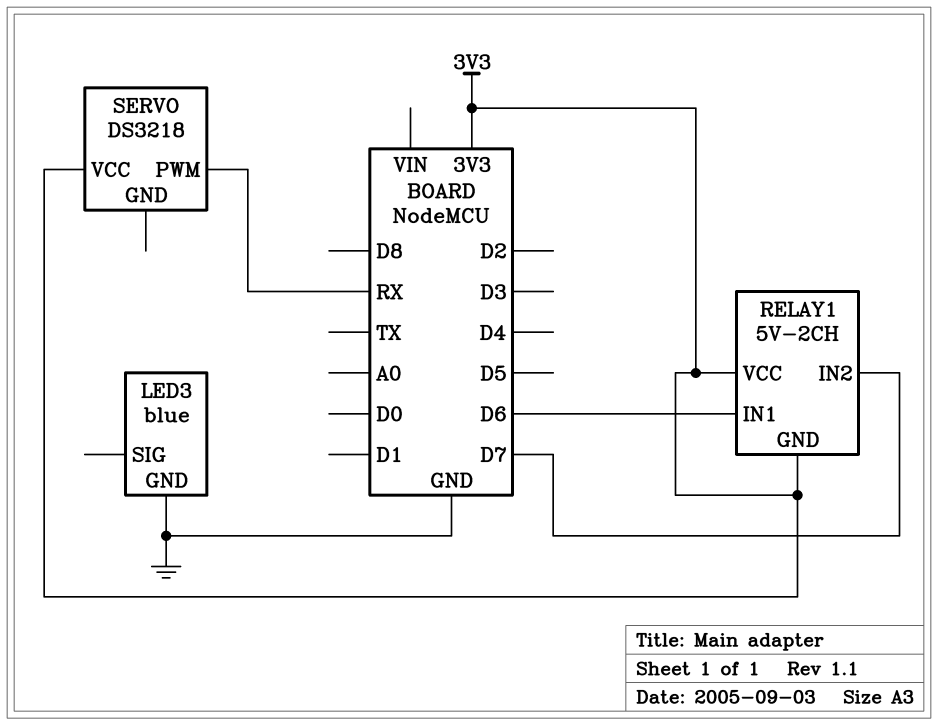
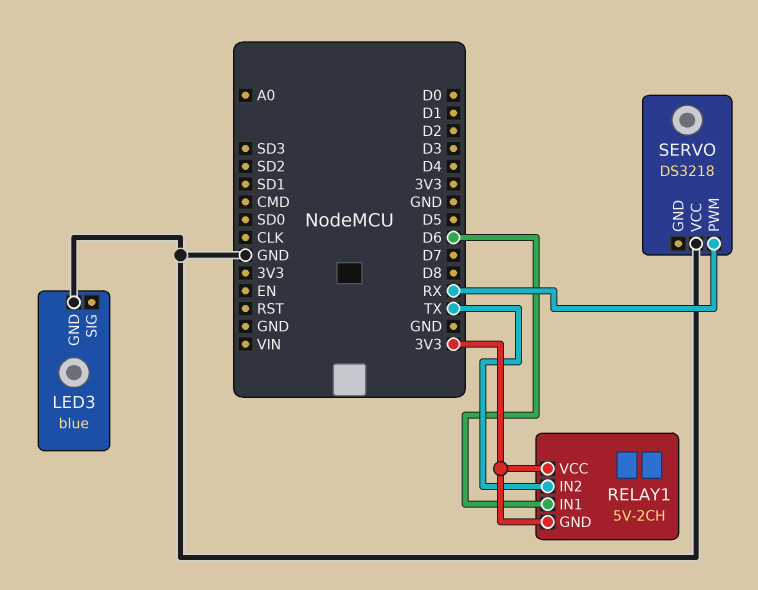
RELAY1 pin IN2: D7 -> TX
SERVO pin VCC: 3V3 -> GND

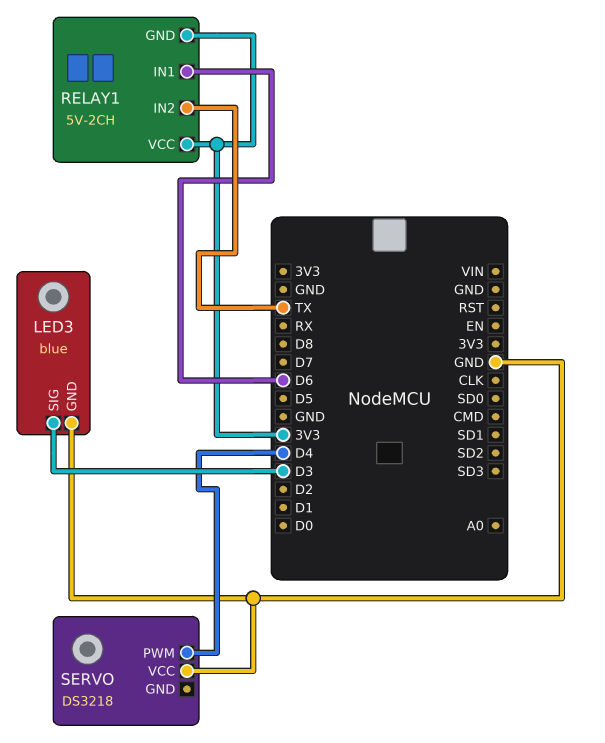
LED3 pin SIG: none -> D3
SERVO pin PWM: RX -> D4

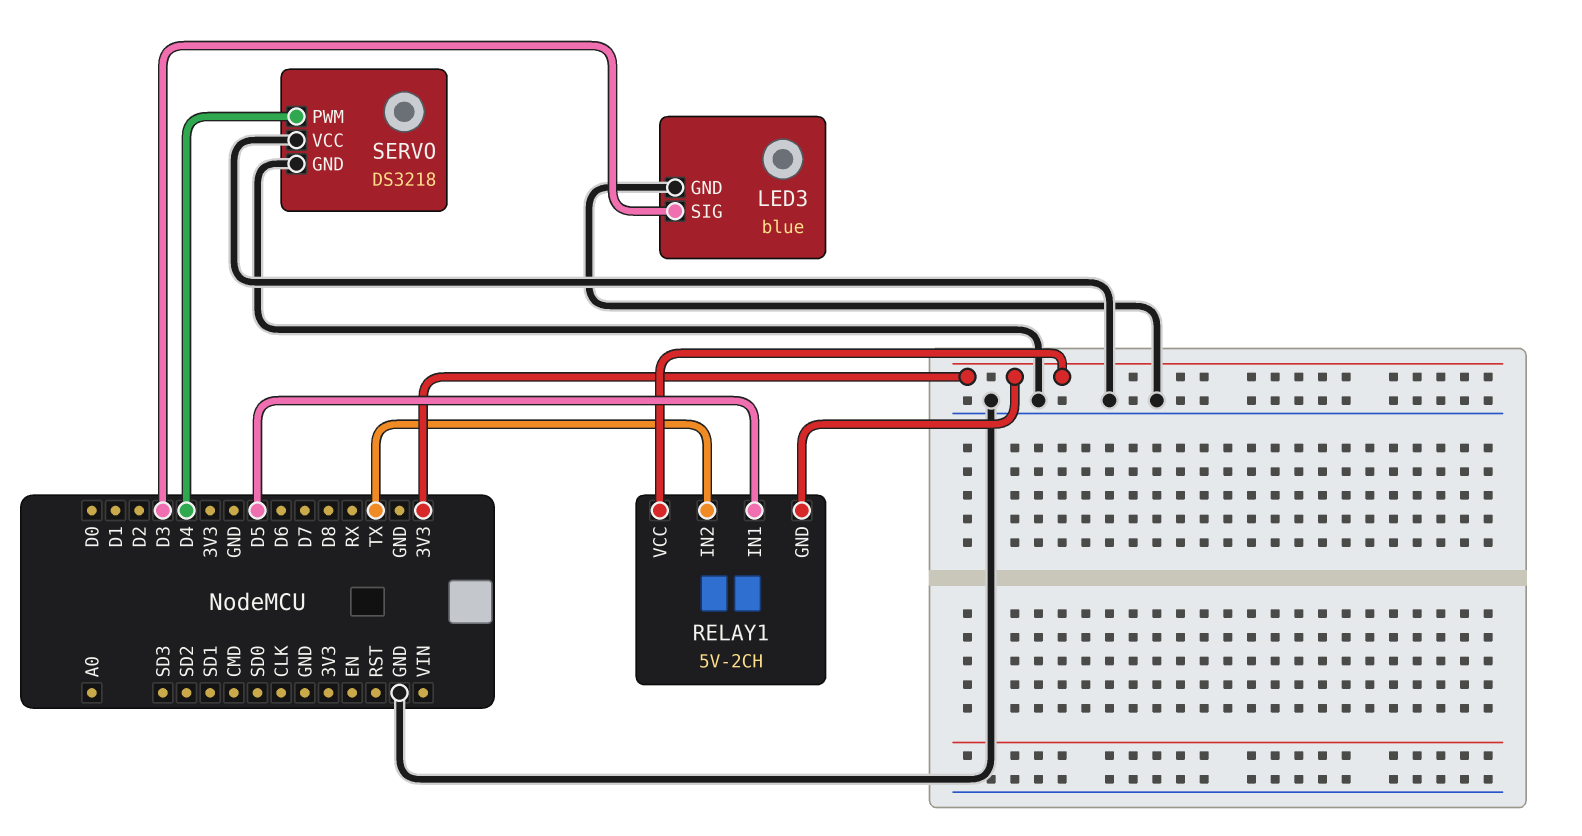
RELAY1 pin IN1: D6 -> D5
SERVO pin GND: none -> GND

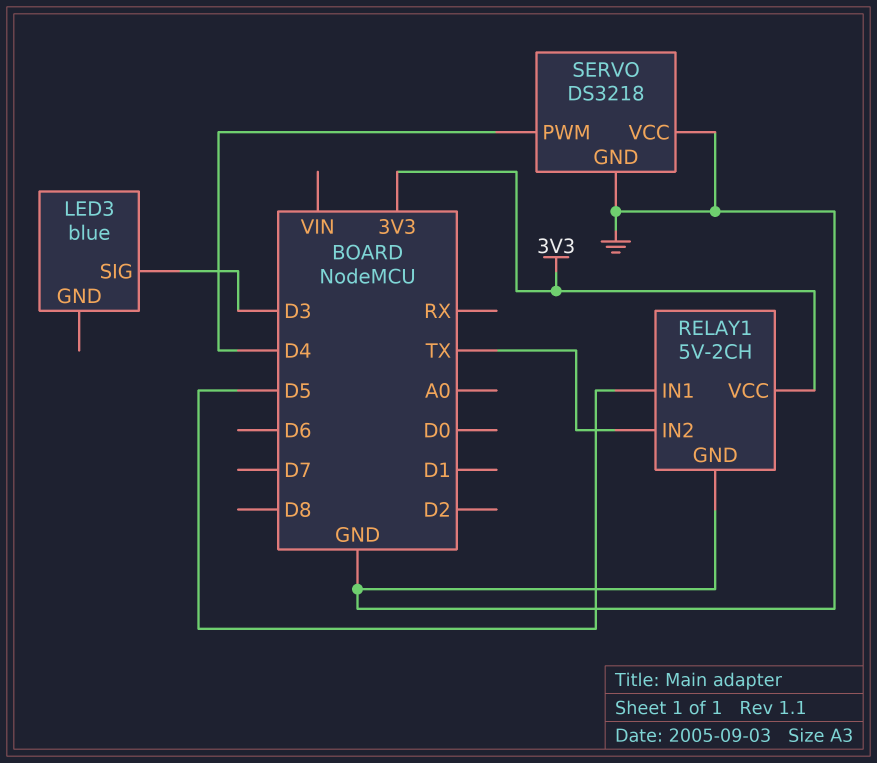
LED3 pin GND: GND -> none
RELAY1 pin GND: 3V3 -> GND

